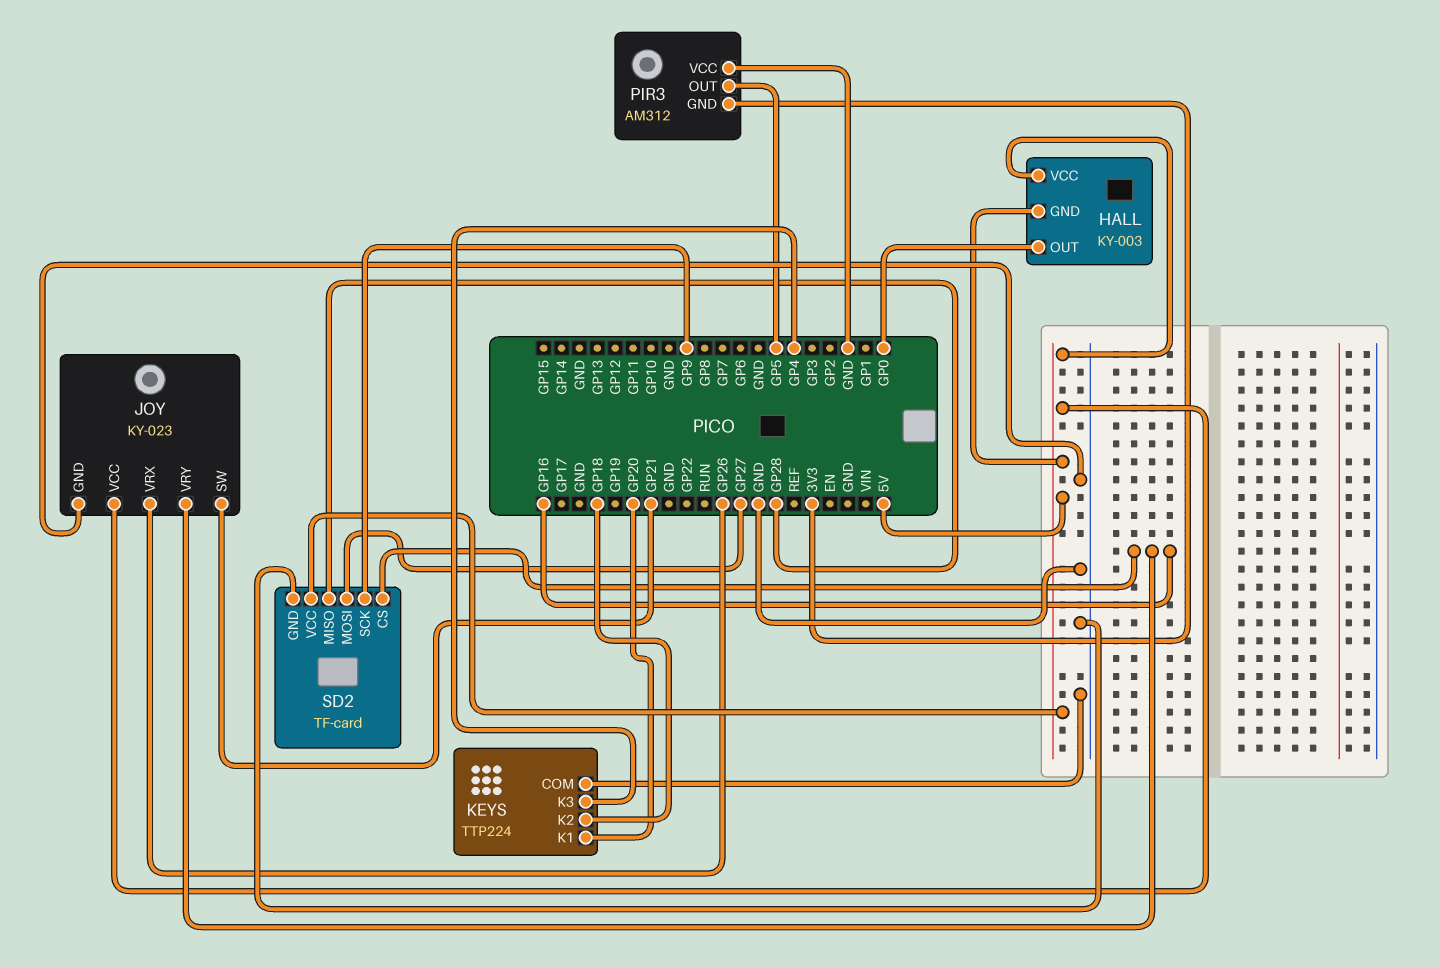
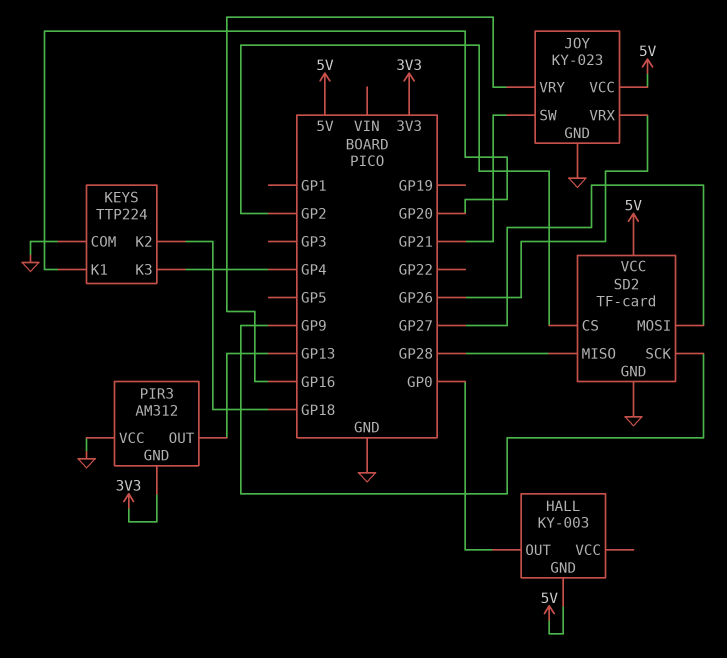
HALL pin VCC: 5V -> none
PIR3 pin OUT: GP5 -> GP13
SD2 pin CS: GP16 -> GP2

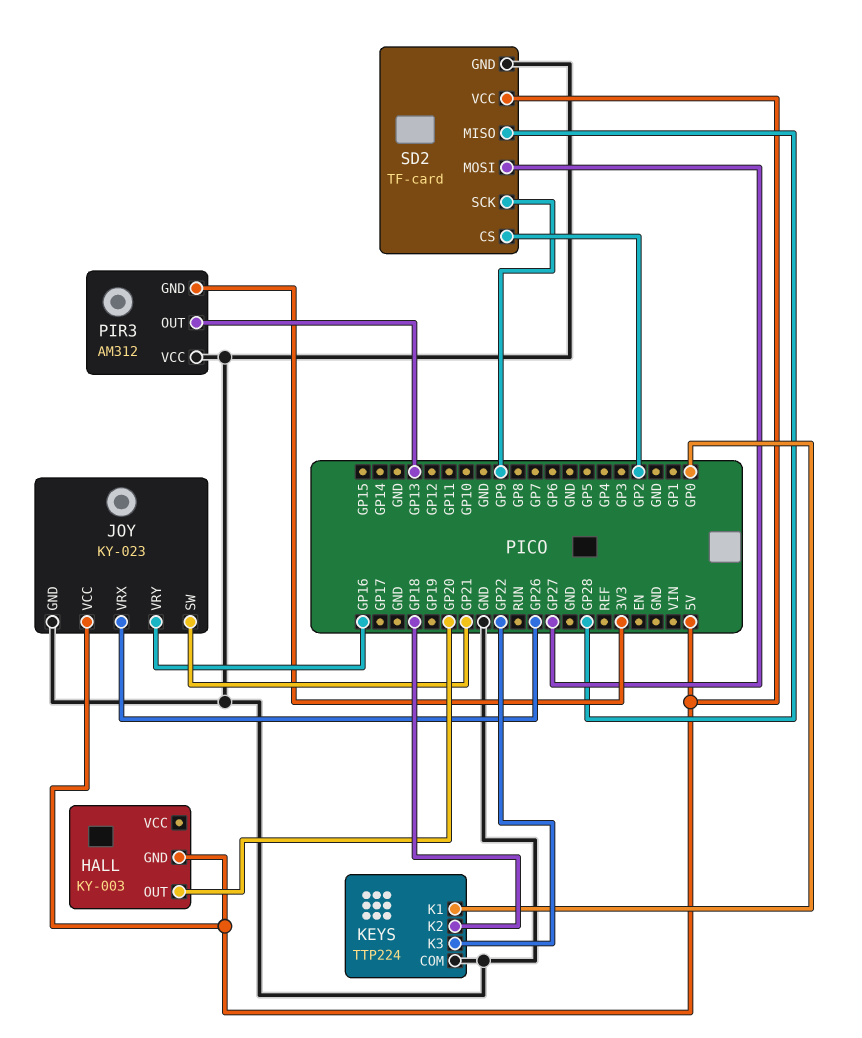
HALL pin OUT: GP0 -> GP20
KEYS pin K1: GP20 -> GP0
KEYS pin K3: GP4 -> GP22

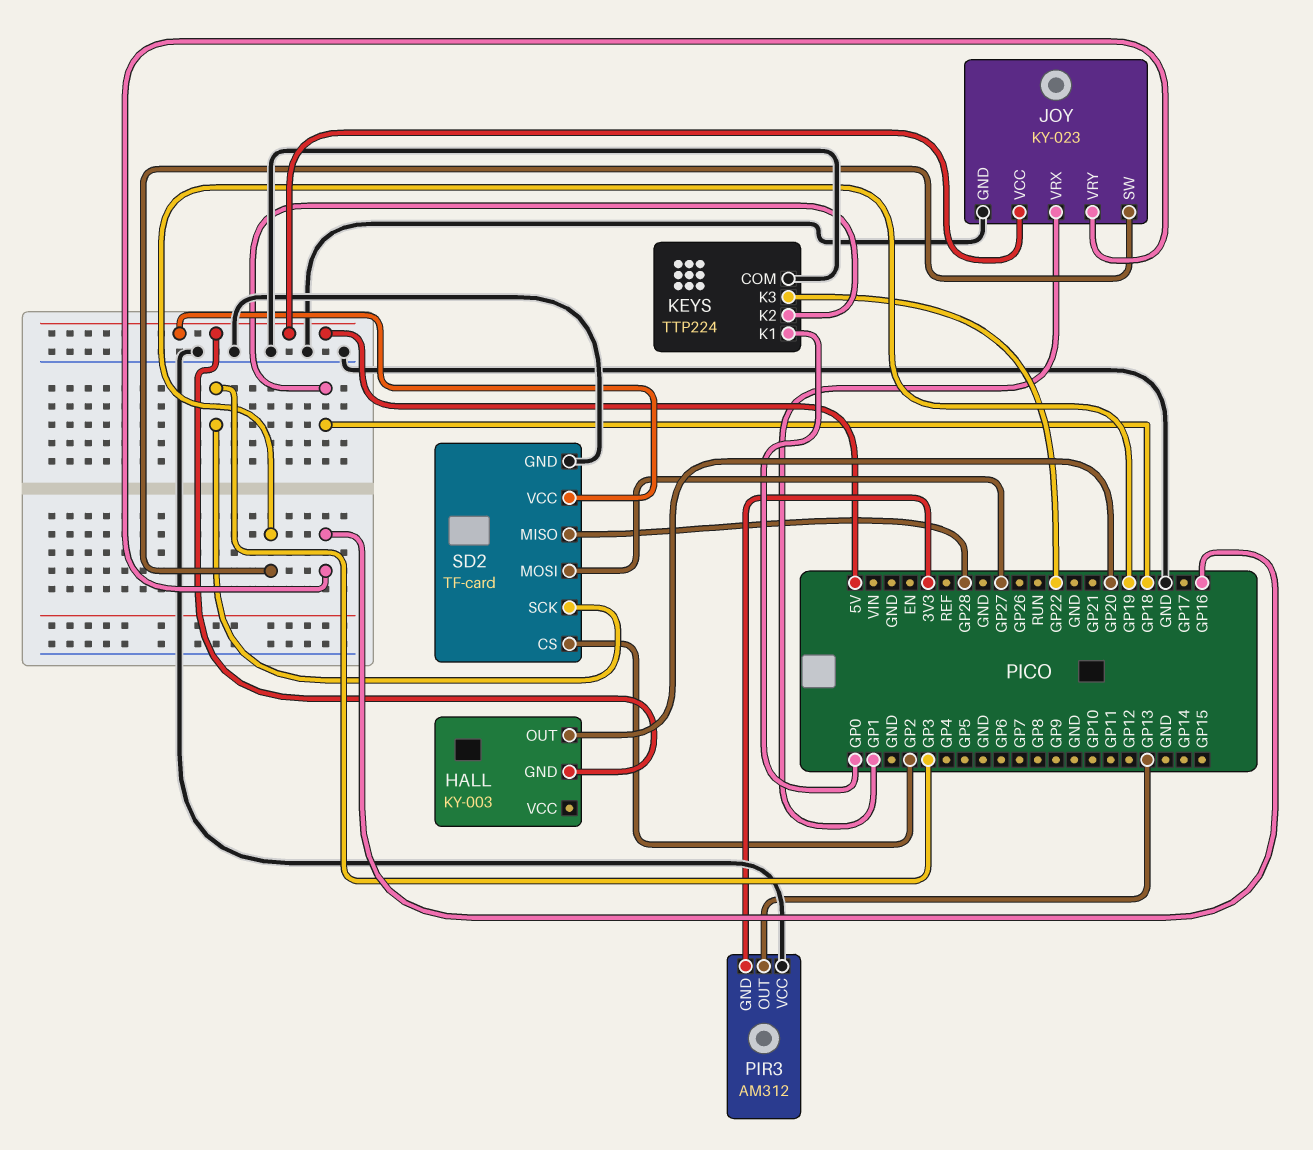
JOY pin SW: GP21 -> GP19
JOY pin VRX: GP26 -> GP1
SD2 pin SCK: GP9 -> GP3

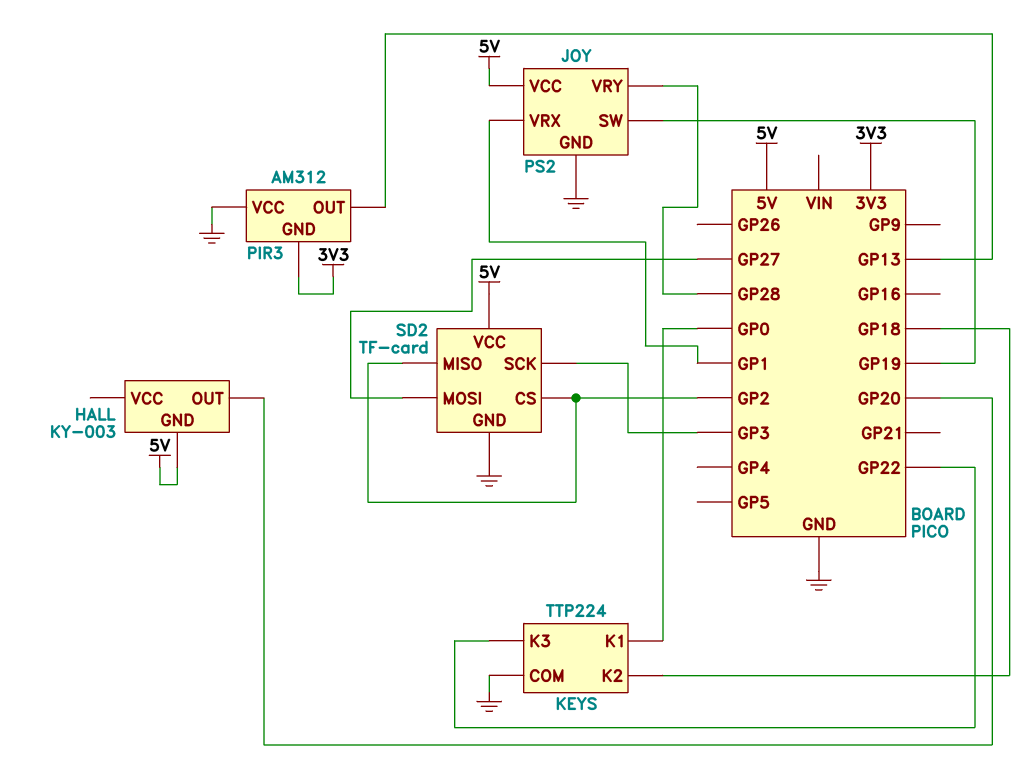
JOY: KY-023 -> PS2
JOY pin VRY: GP16 -> GP28
SD2 pin MISO: GP28 -> GP2

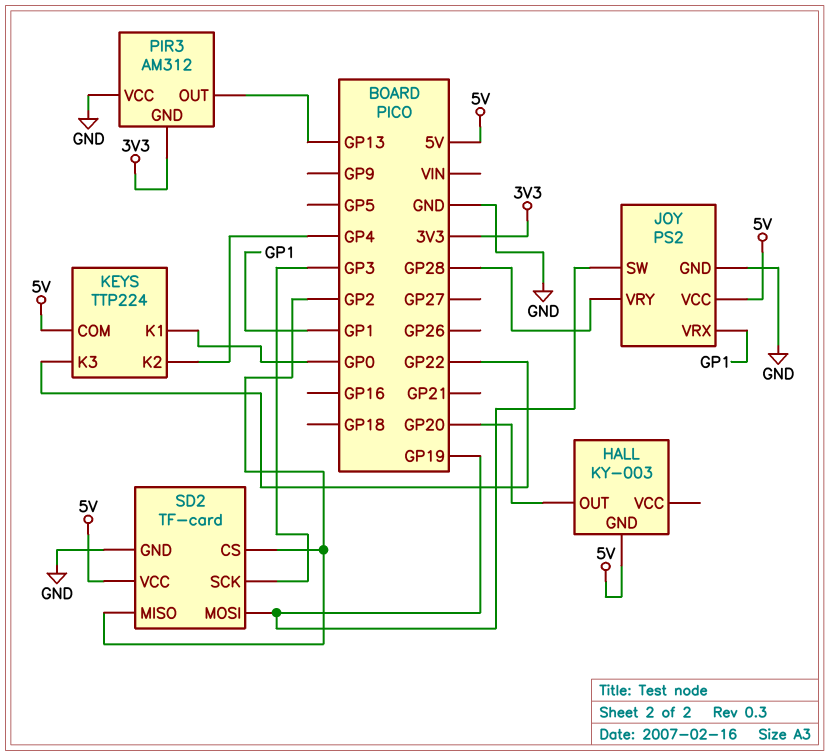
KEYS pin COM: GND -> 5V
KEYS pin K2: GP18 -> GP4
SD2 pin MOSI: GP27 -> GP19

